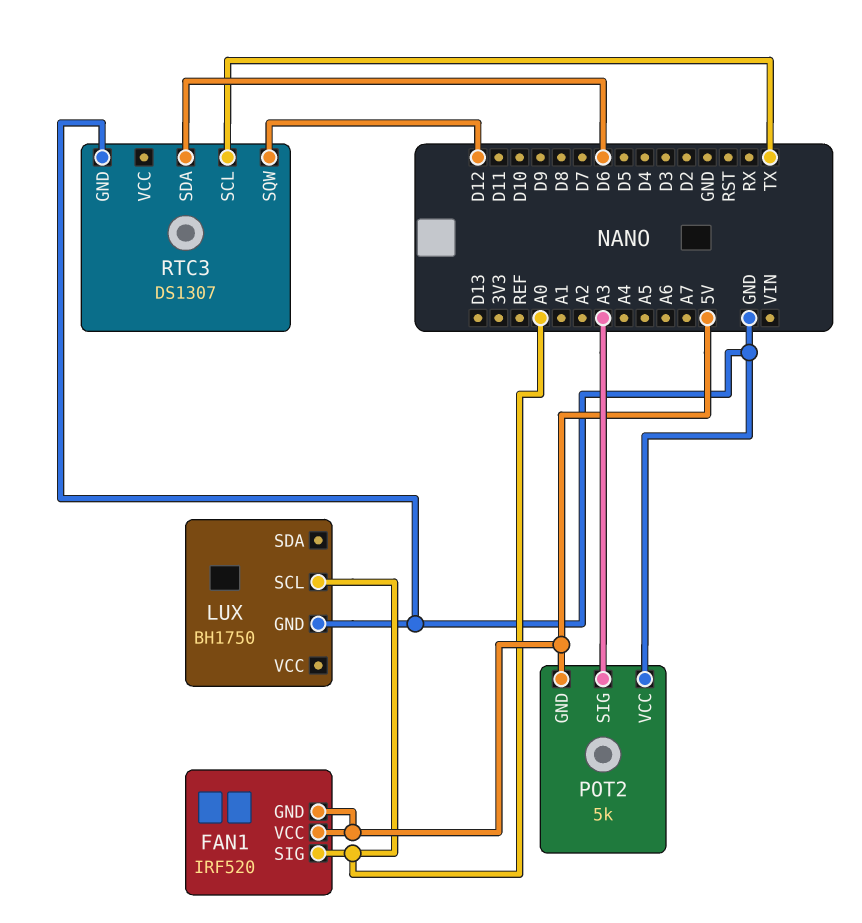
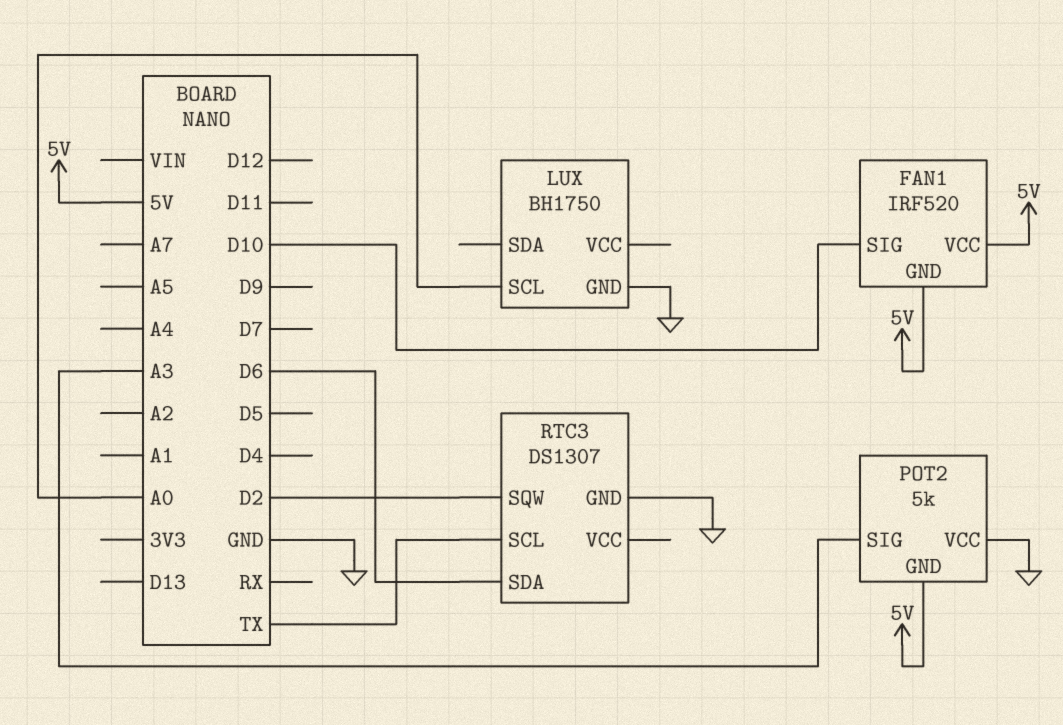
FAN1 pin SIG: A0 -> D10
RTC3 pin SQW: D12 -> D2

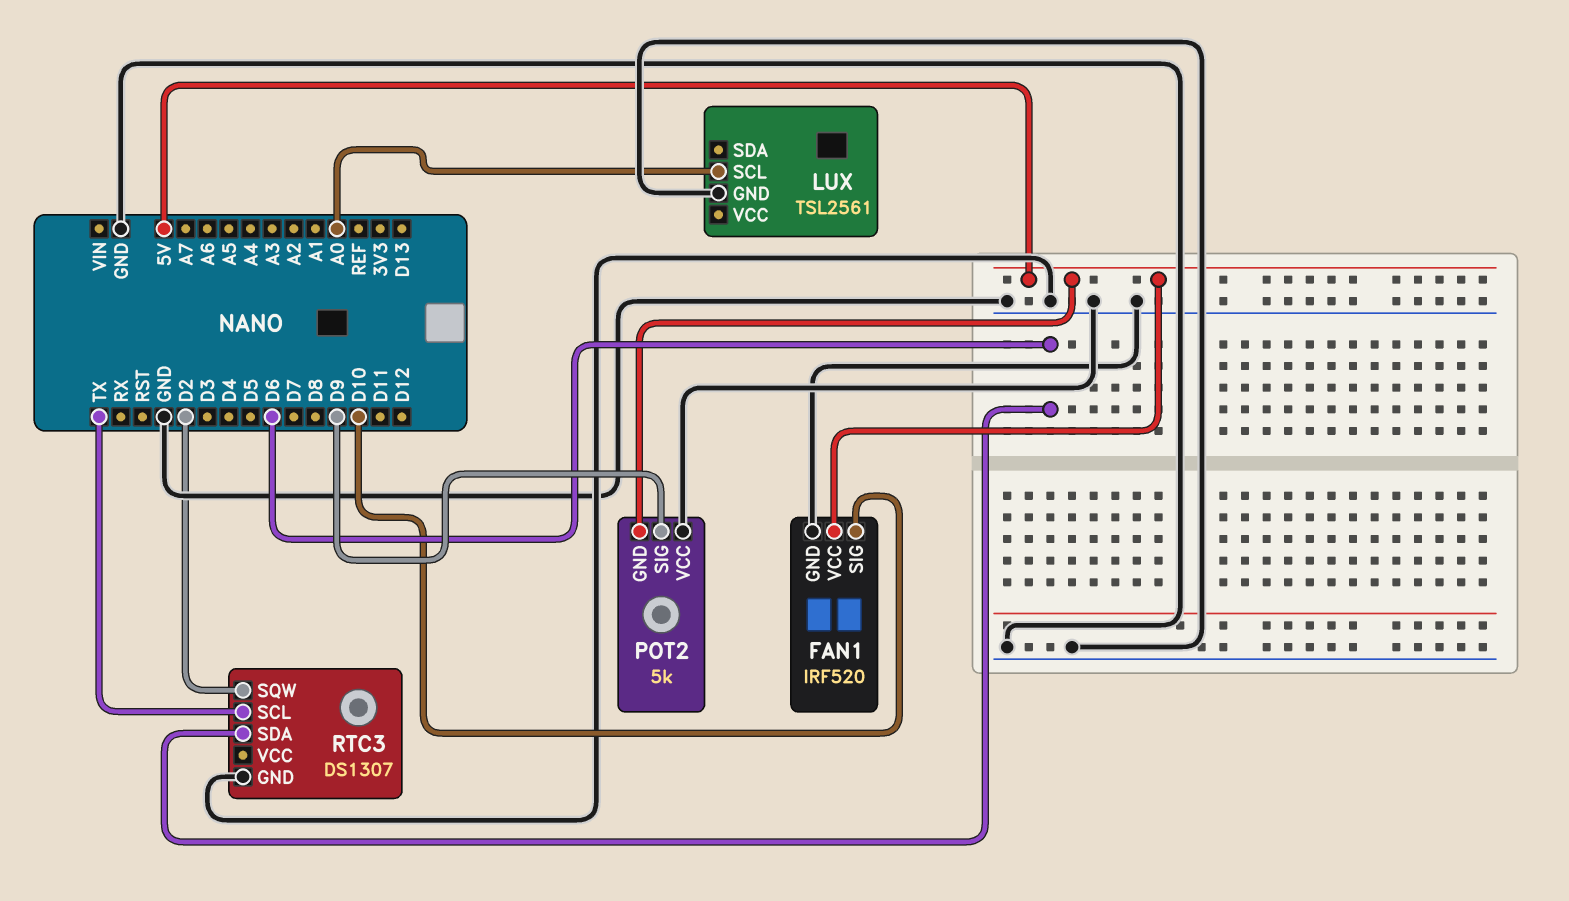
FAN1 pin GND: 5V -> GND
LUX: BH1750 -> TSL2561
POT2 pin SIG: A3 -> D9

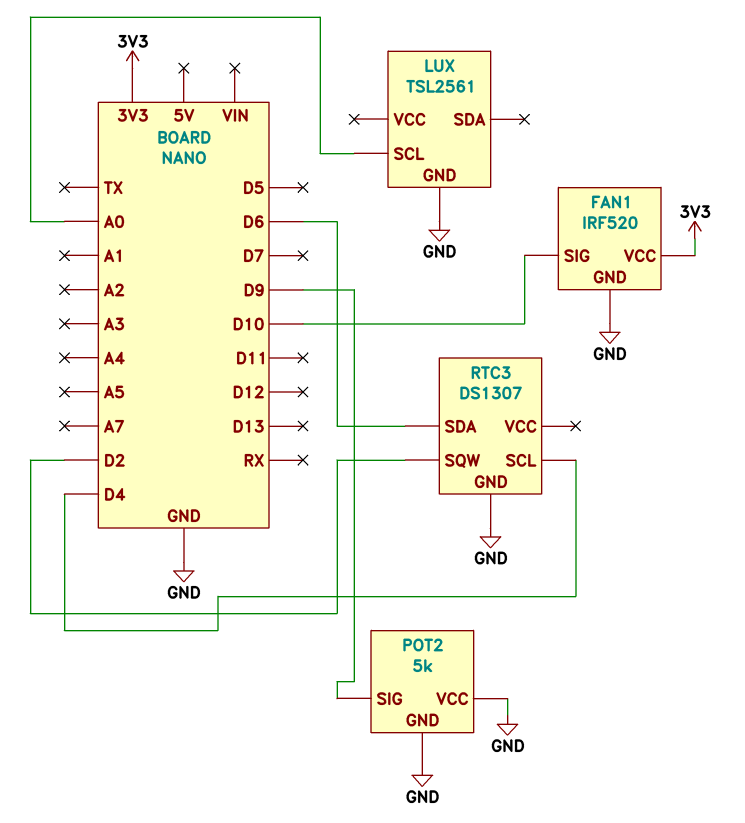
FAN1 pin VCC: 5V -> 3V3
POT2 pin GND: 5V -> GND
RTC3 pin SCL: TX -> D4

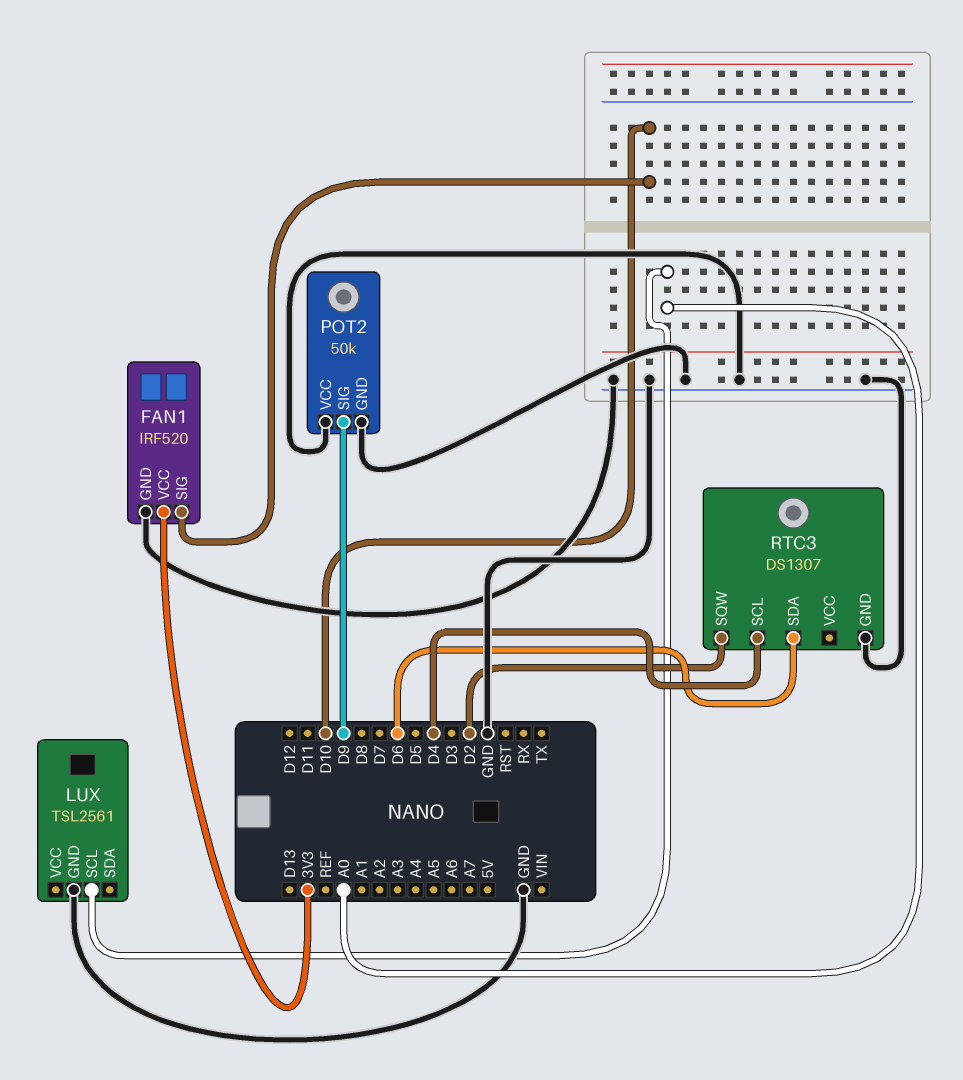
POT2: 5k -> 50k

